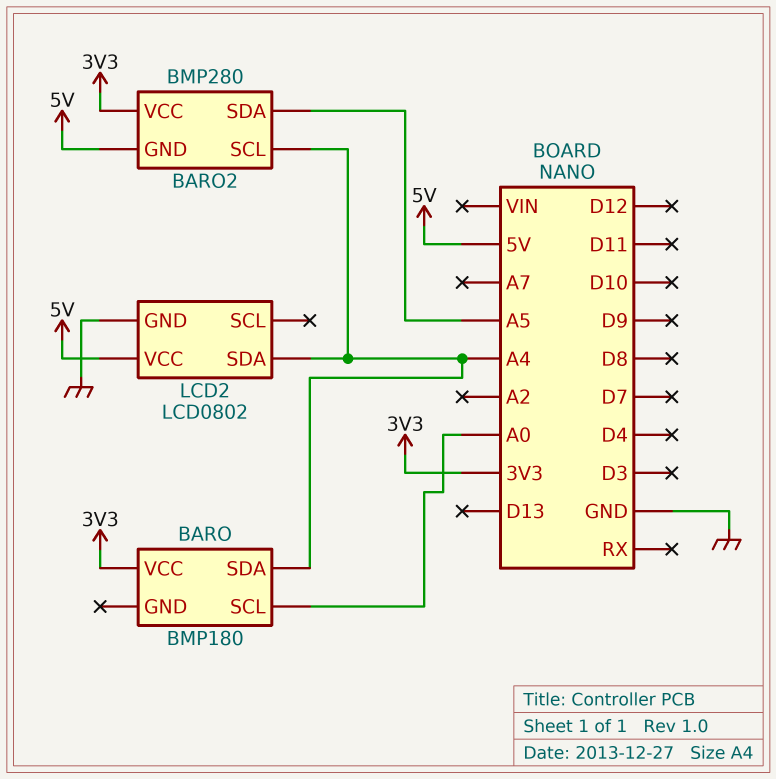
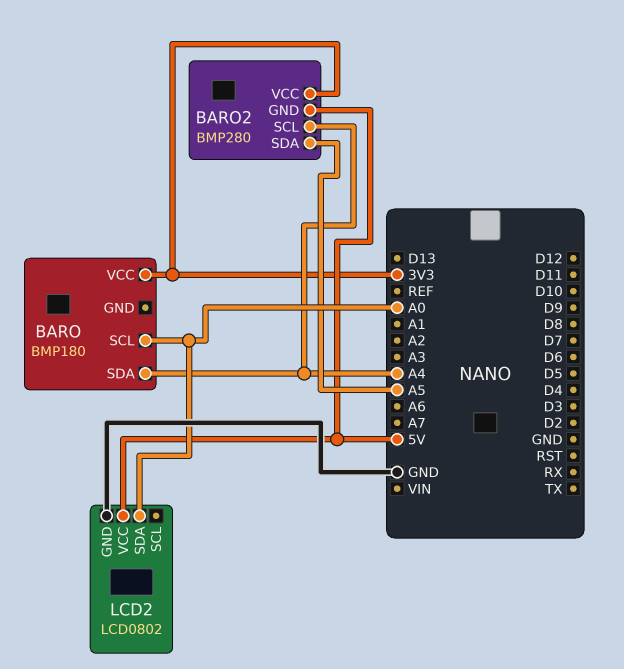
LCD2 pin SDA: A4 -> A0

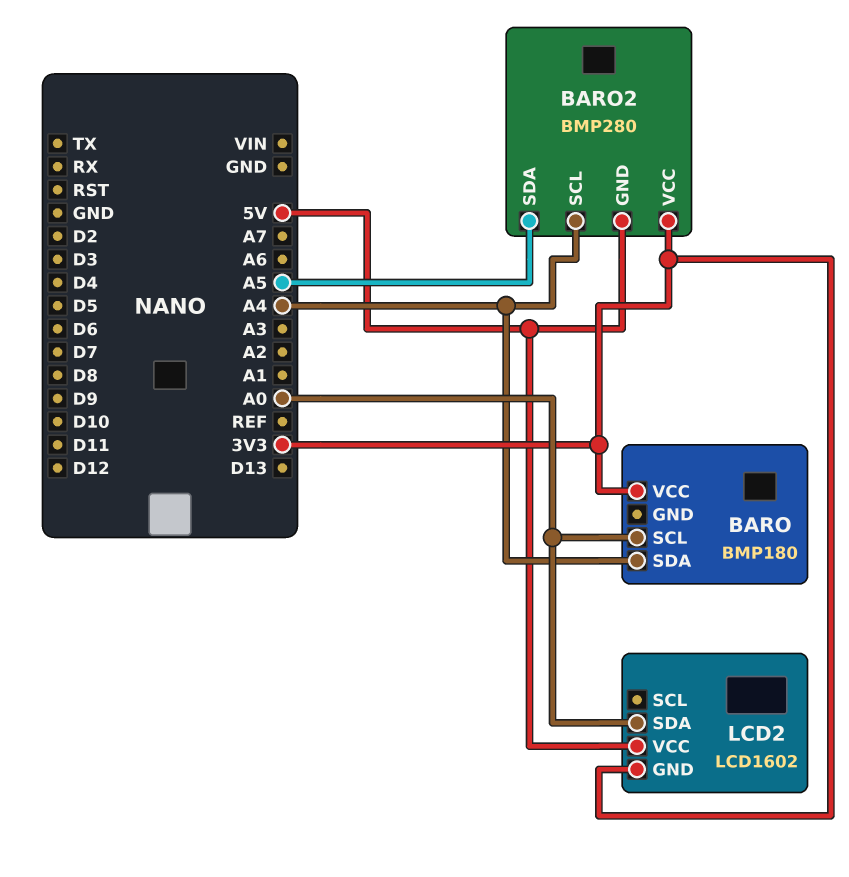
LCD2: LCD0802 -> LCD1602
LCD2 pin GND: GND -> 3V3

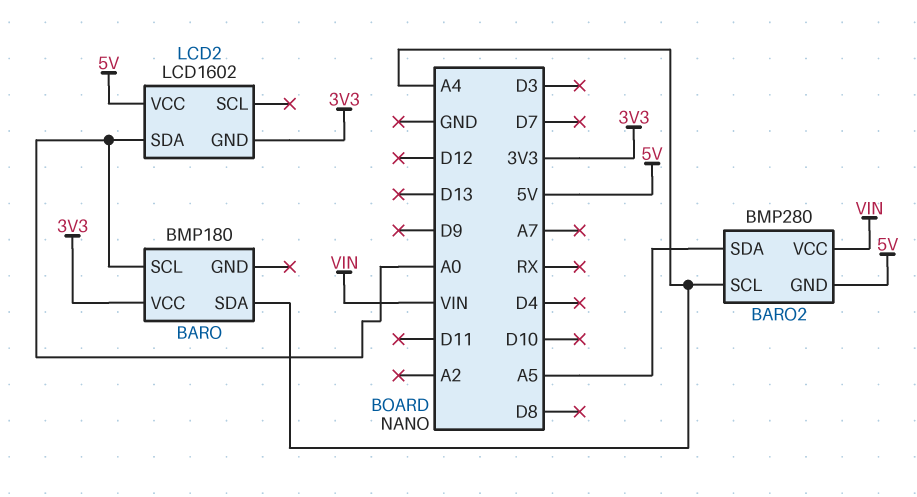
BARO2 pin VCC: 3V3 -> VIN

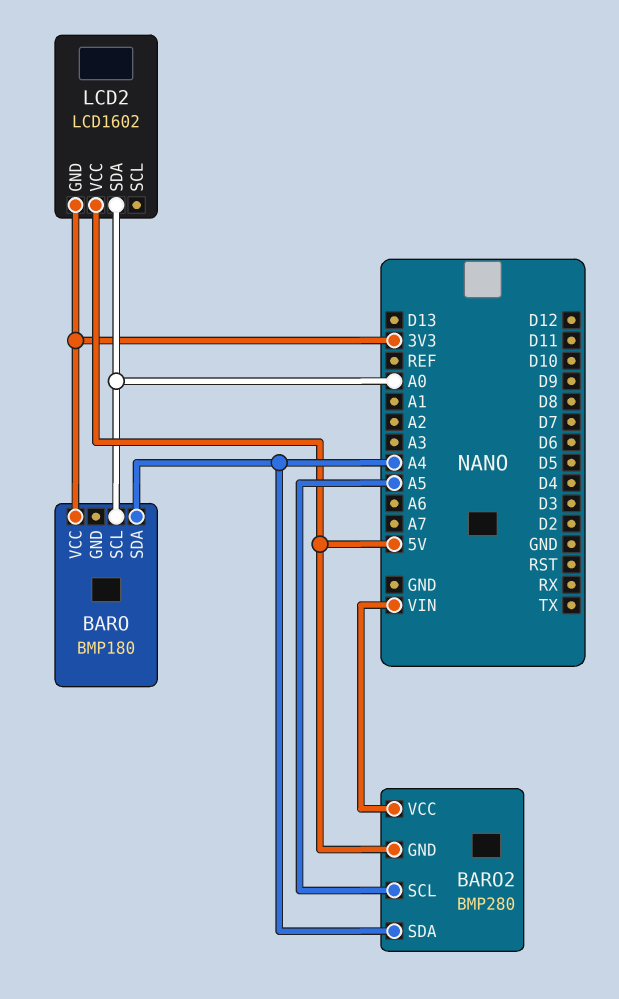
BARO2 pin SCL: A4 -> A5
BARO2 pin SDA: A5 -> A4

